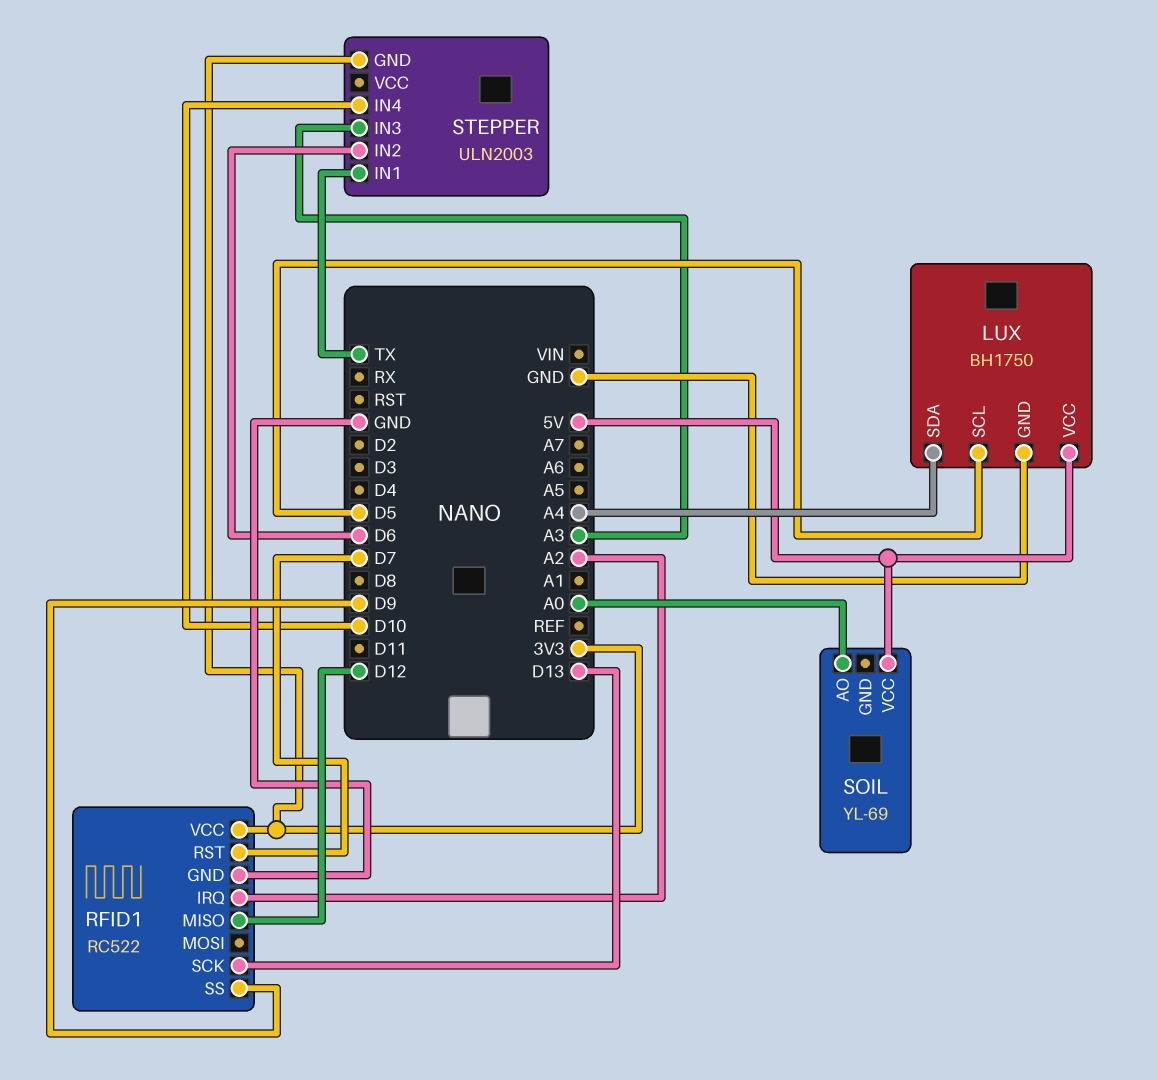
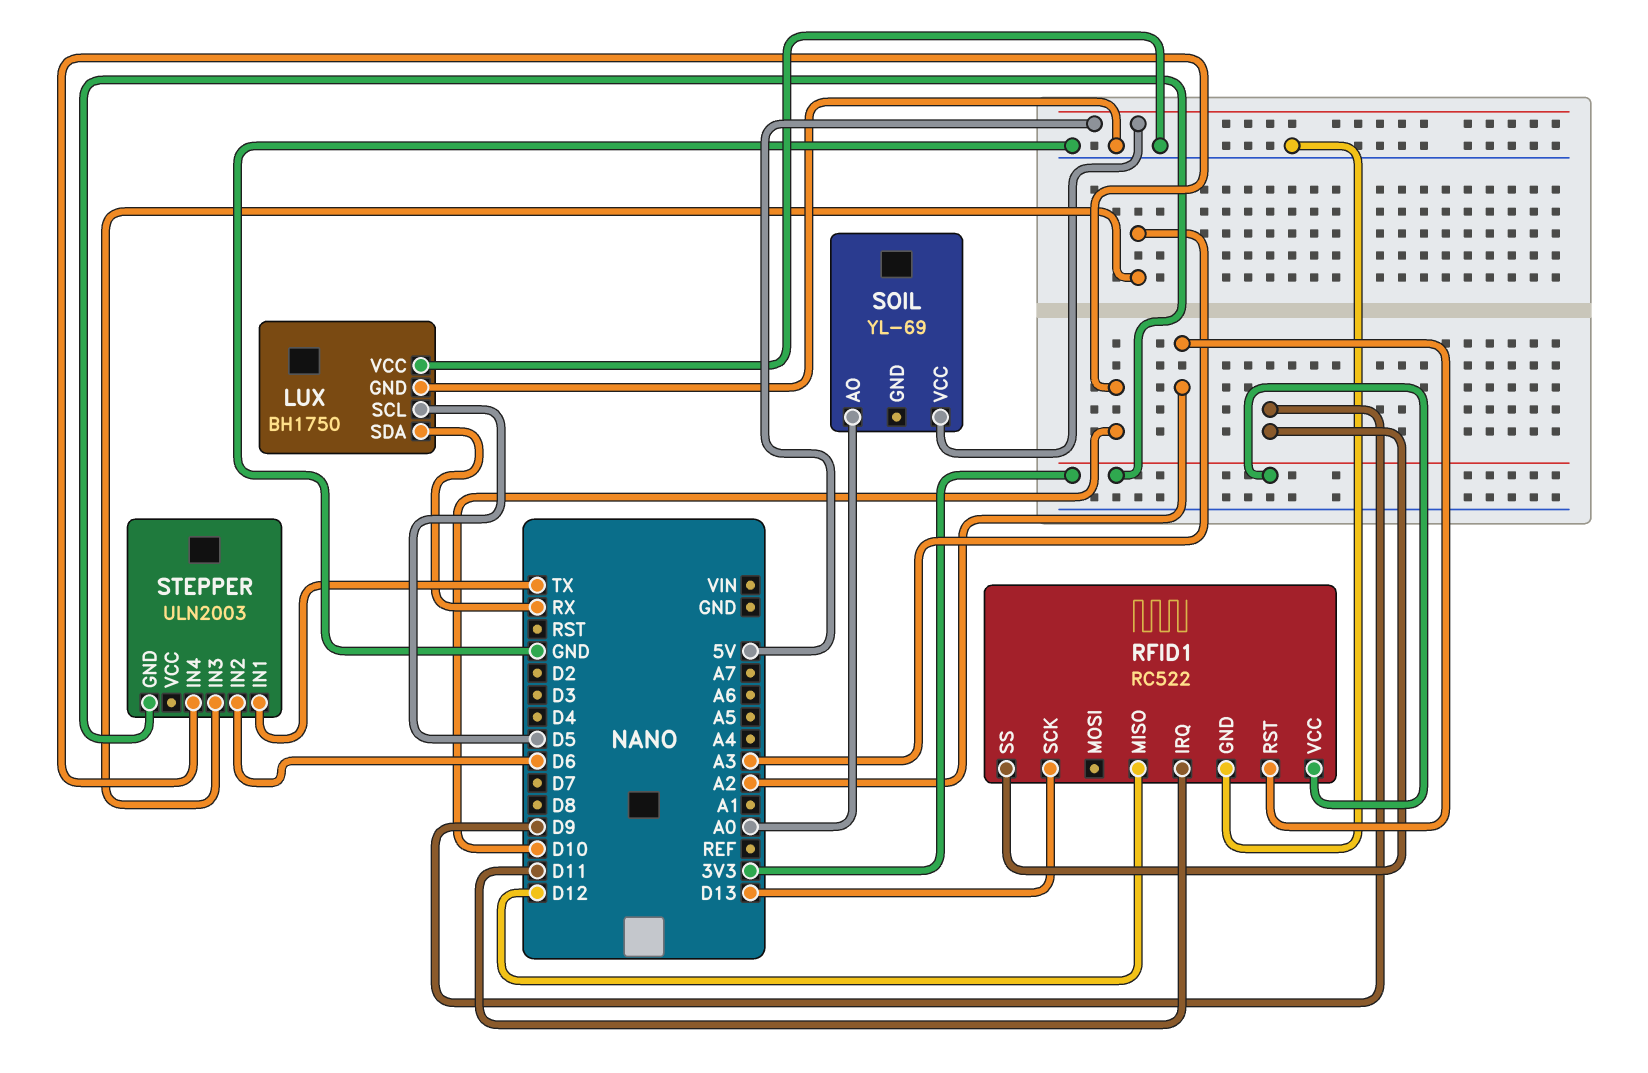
LUX pin SDA: A4 -> RX
LUX pin VCC: 5V -> GND
RFID1 pin IRQ: A2 -> D11
RFID1 pin RST: D7 -> A2

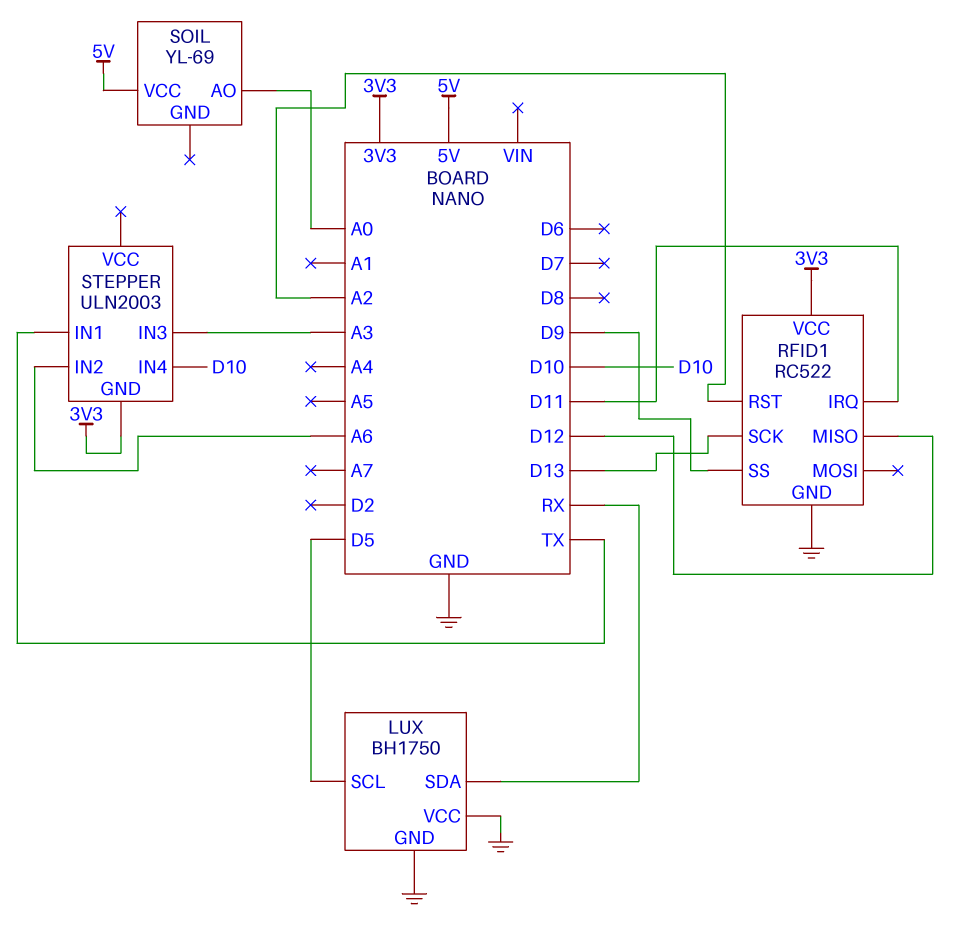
STEPPER pin IN2: D6 -> A6

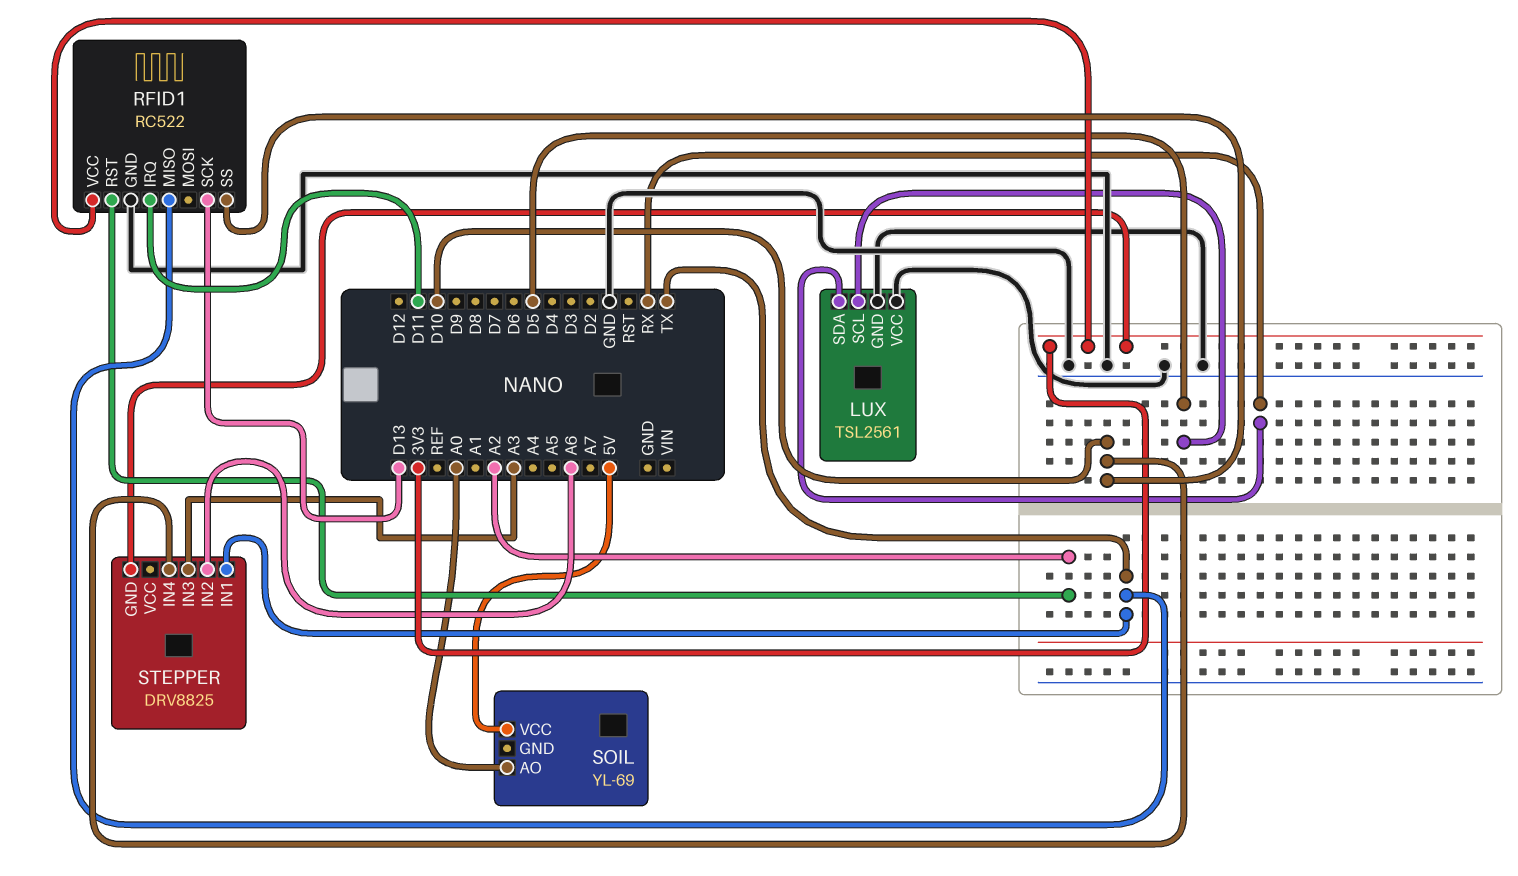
LUX: BH1750 -> TSL2561
RFID1 pin MISO: D12 -> TX
RFID1 pin SS: D9 -> D10
STEPPER: ULN2003 -> DRV8825

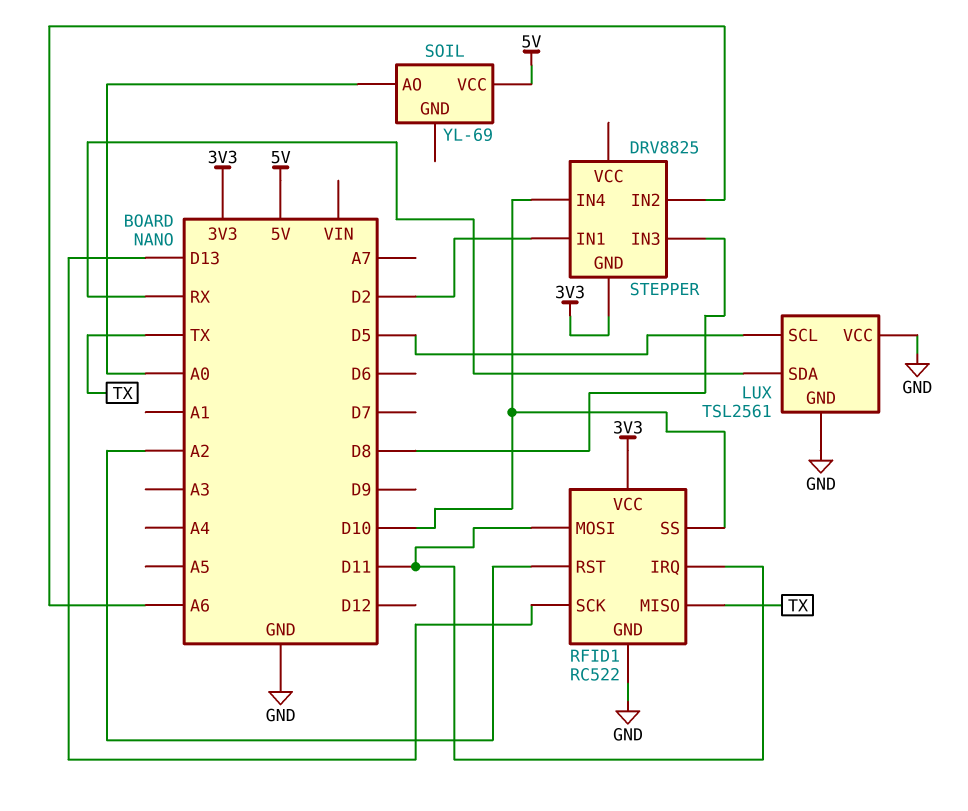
RFID1 pin MOSI: none -> D11
STEPPER pin IN1: TX -> D2
STEPPER pin IN3: A3 -> D8

